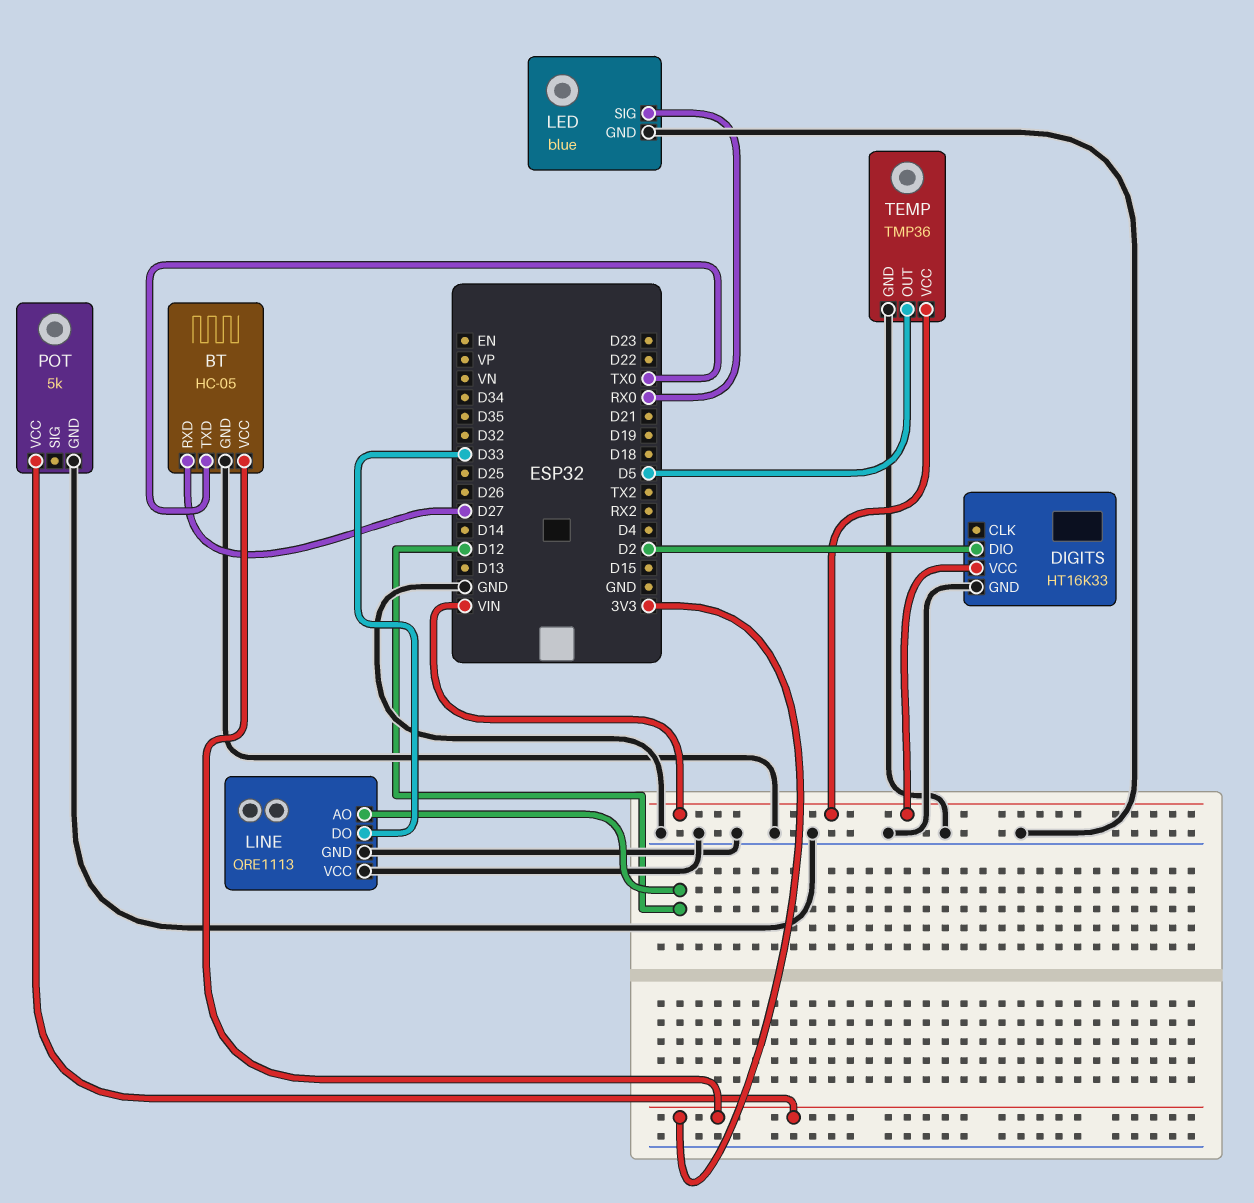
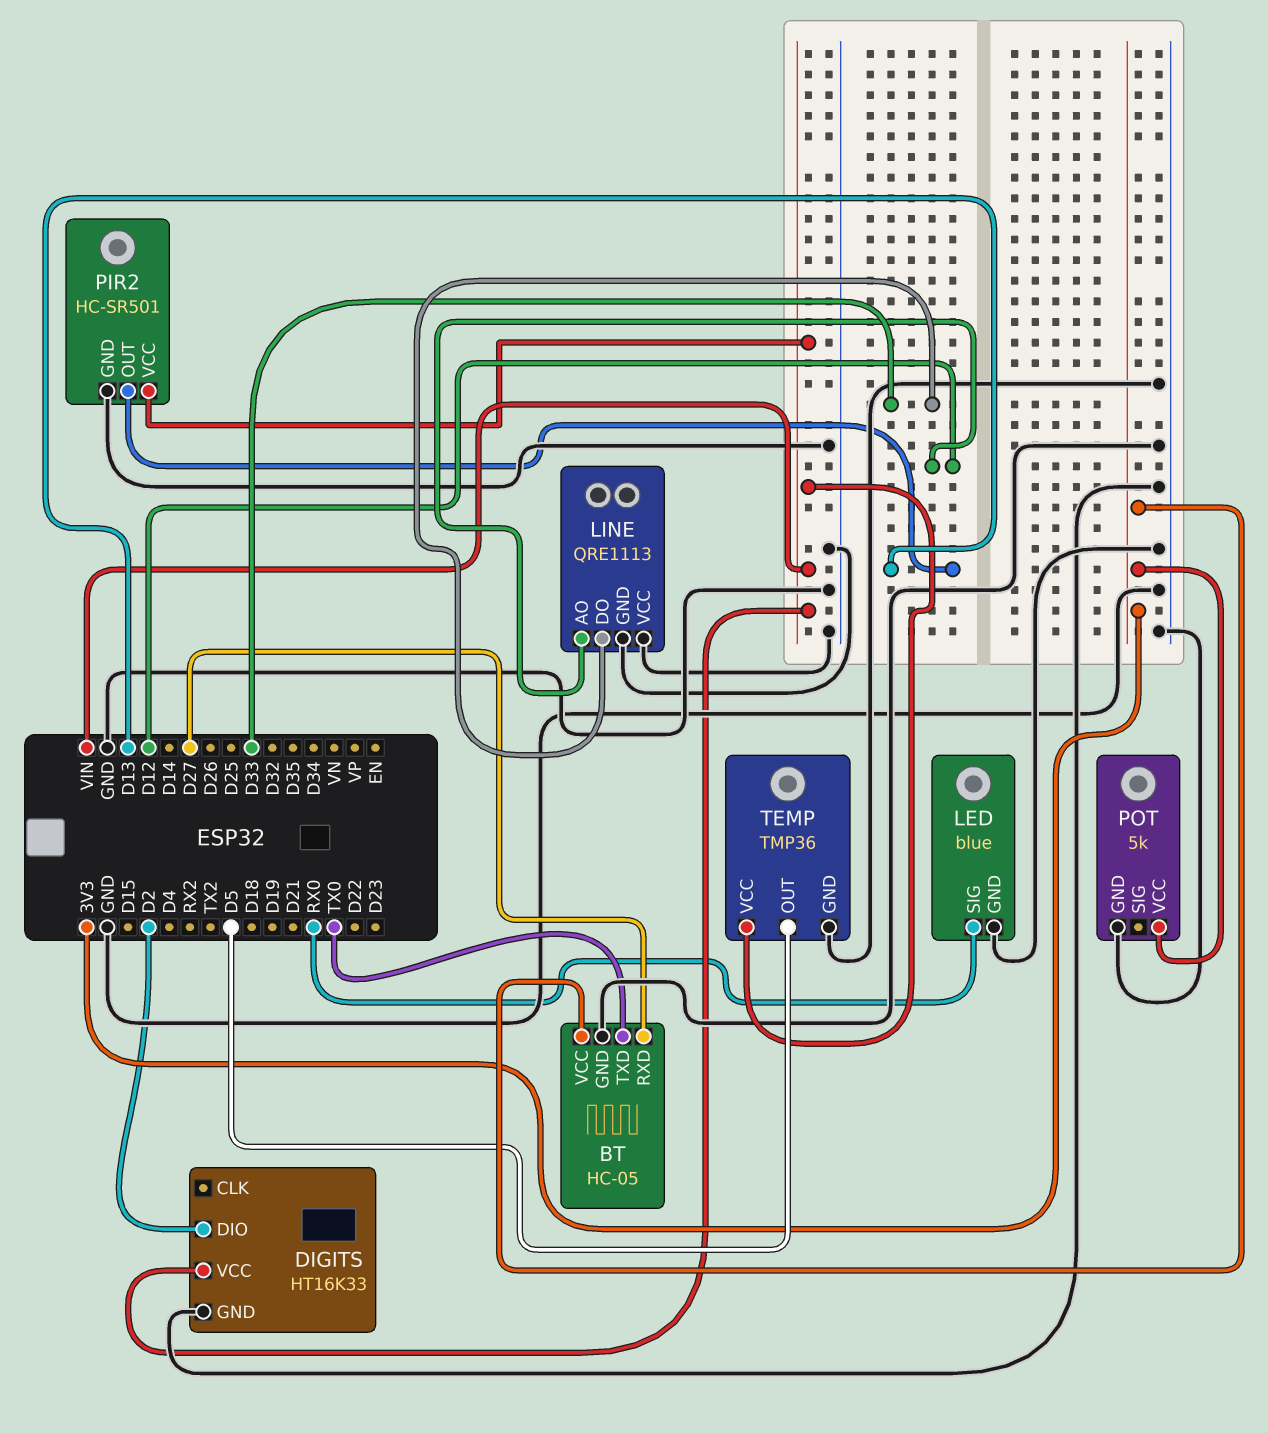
PIR2: none -> HC-SR501
PIR2 pin GND: none -> GND
PIR2 pin OUT: none -> D13
PIR2 pin VCC: none -> VIN

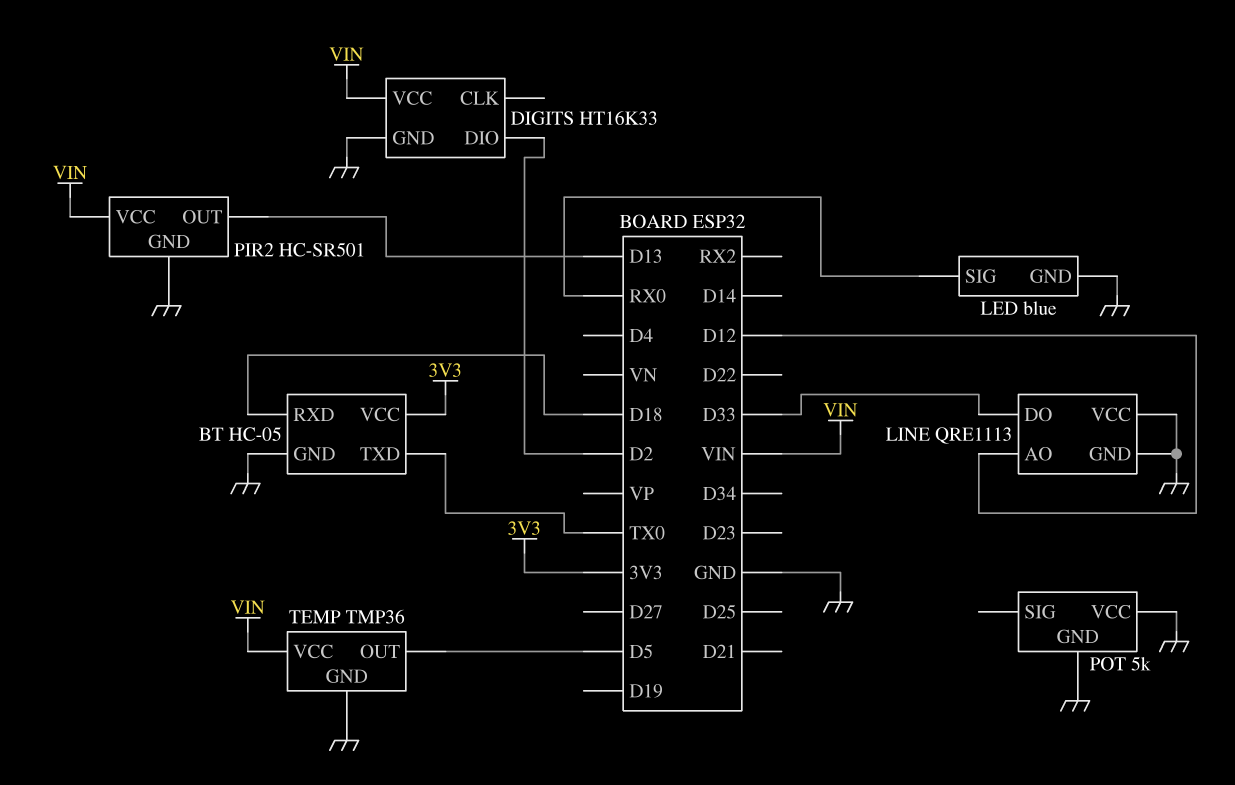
BT pin RXD: D27 -> D18
POT pin VCC: 3V3 -> GND

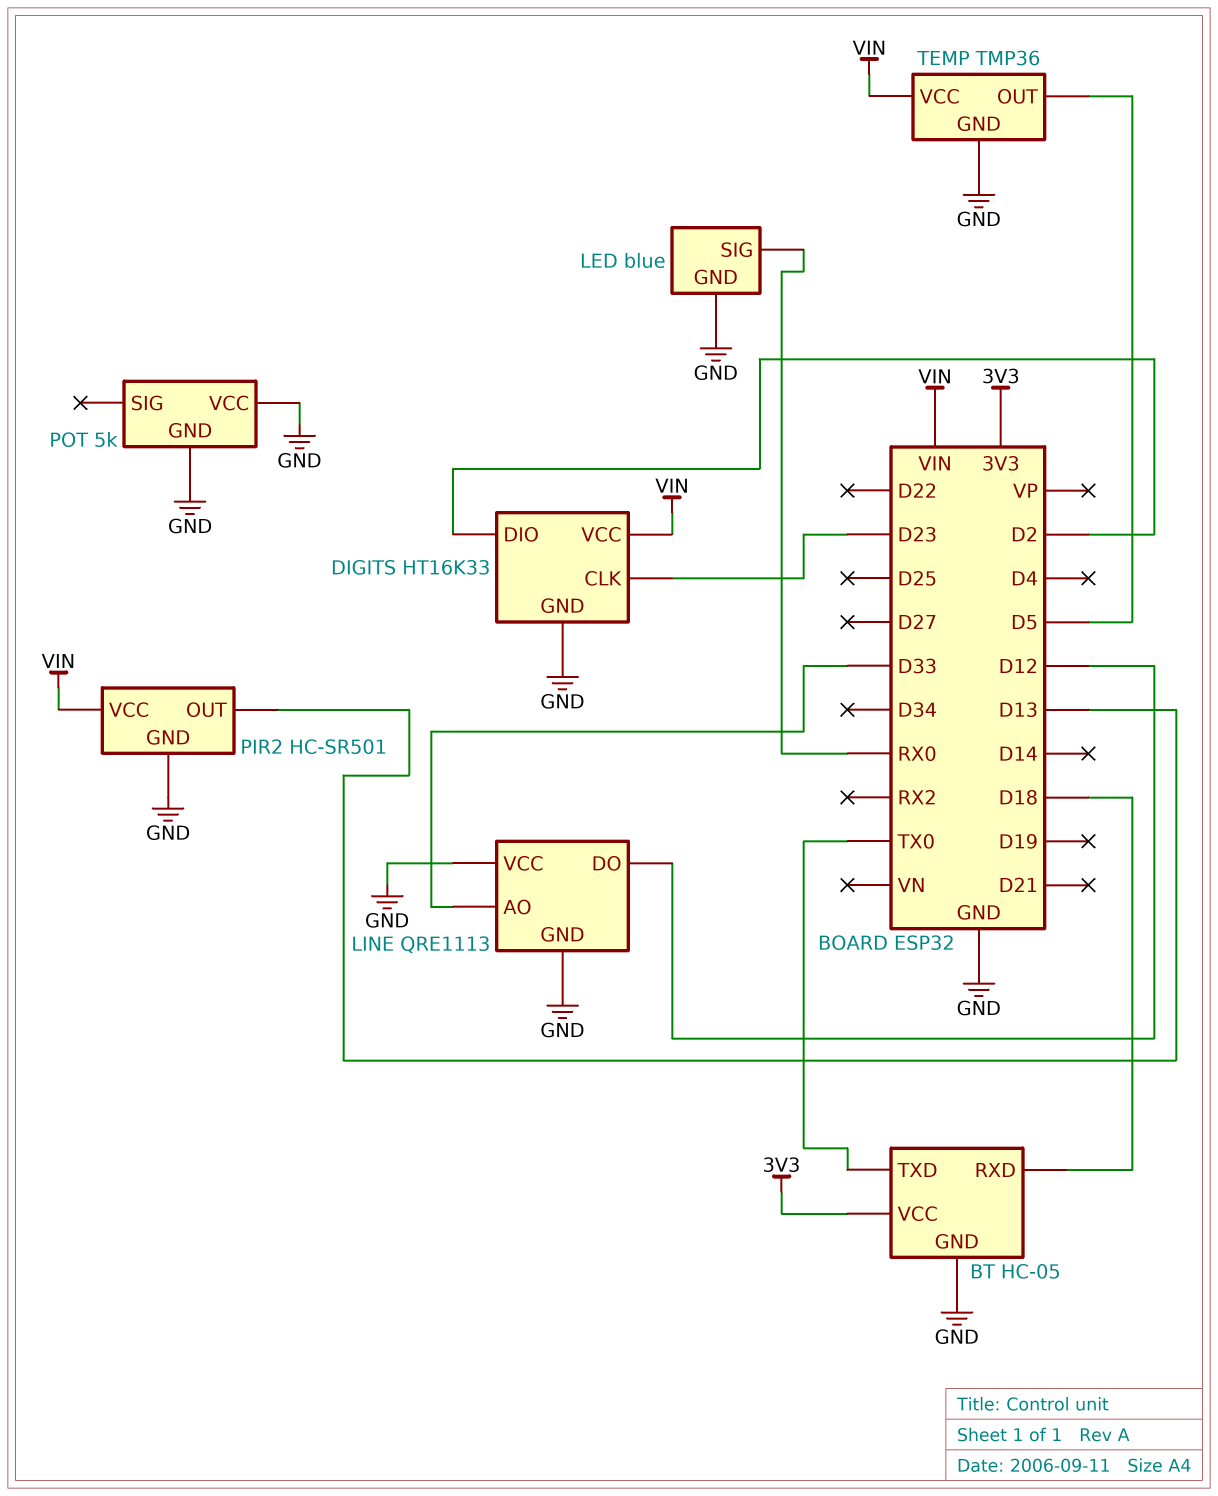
DIGITS pin CLK: none -> D23
LINE pin AO: D12 -> D33
LINE pin DO: D33 -> D12

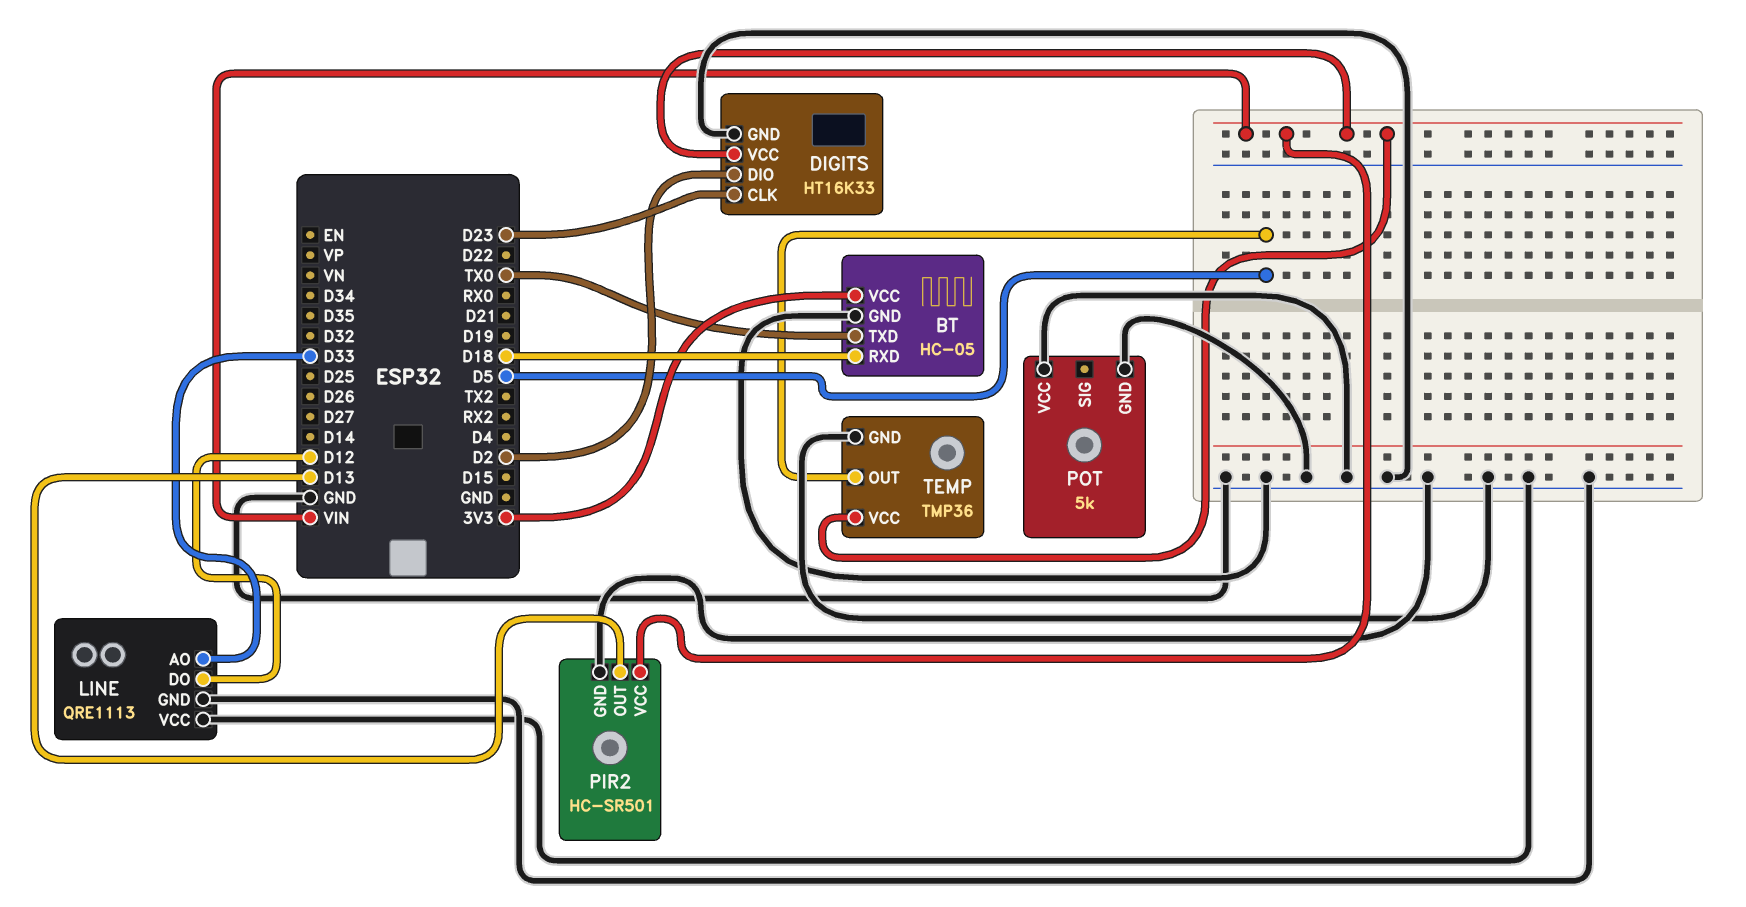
LED: blue -> none
LED pin GND: GND -> none
LED pin SIG: RX0 -> none

